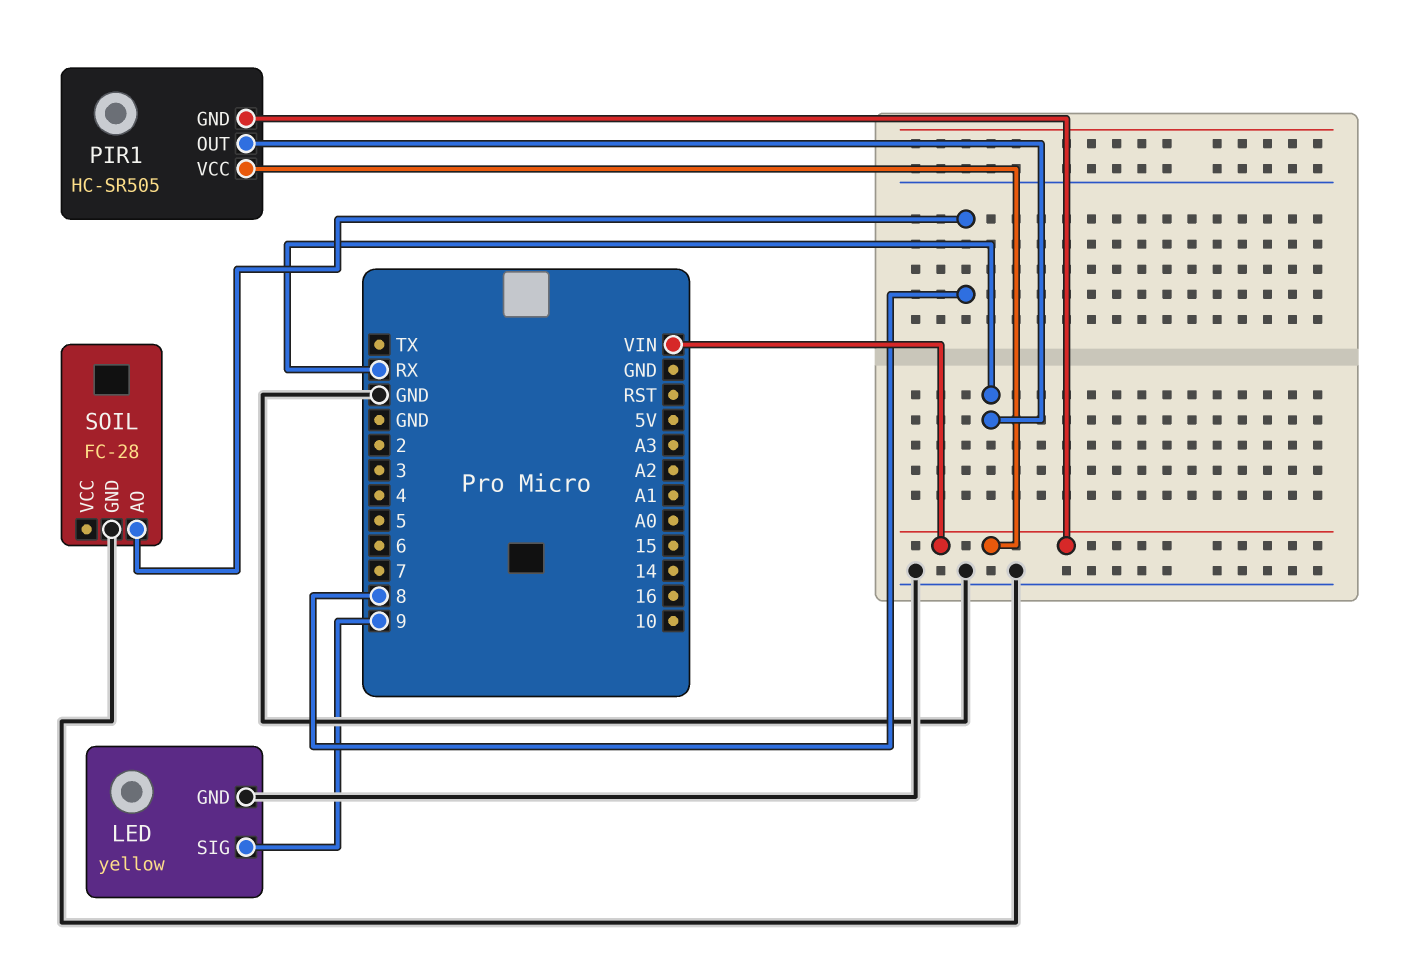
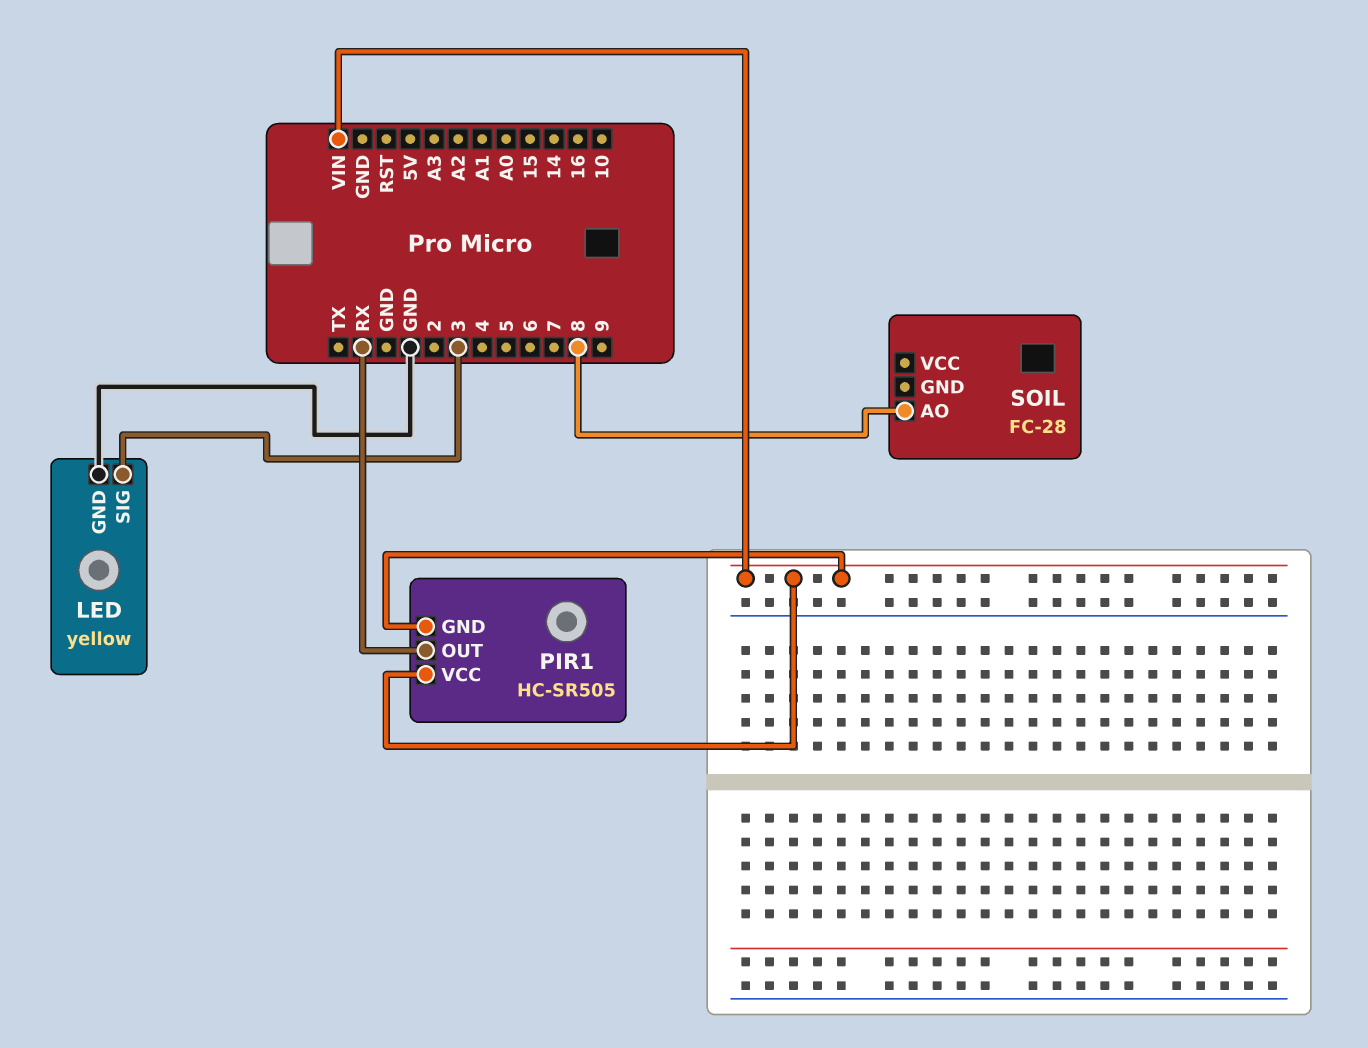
LED pin SIG: 9 -> 3
SOIL pin GND: GND -> none

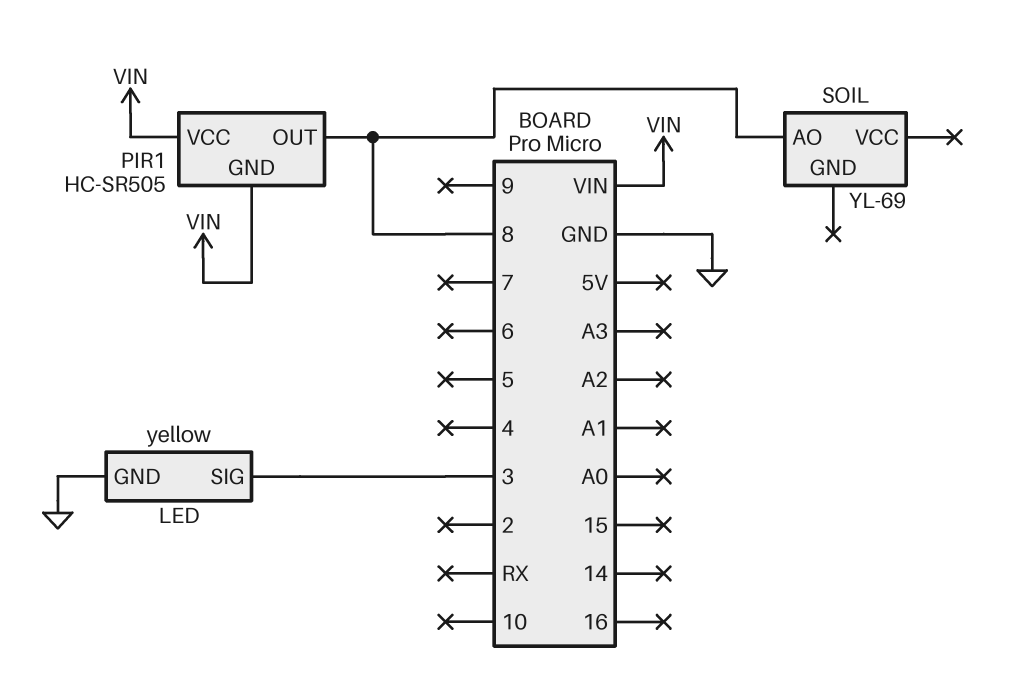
PIR1 pin OUT: RX -> 8
SOIL: FC-28 -> YL-69

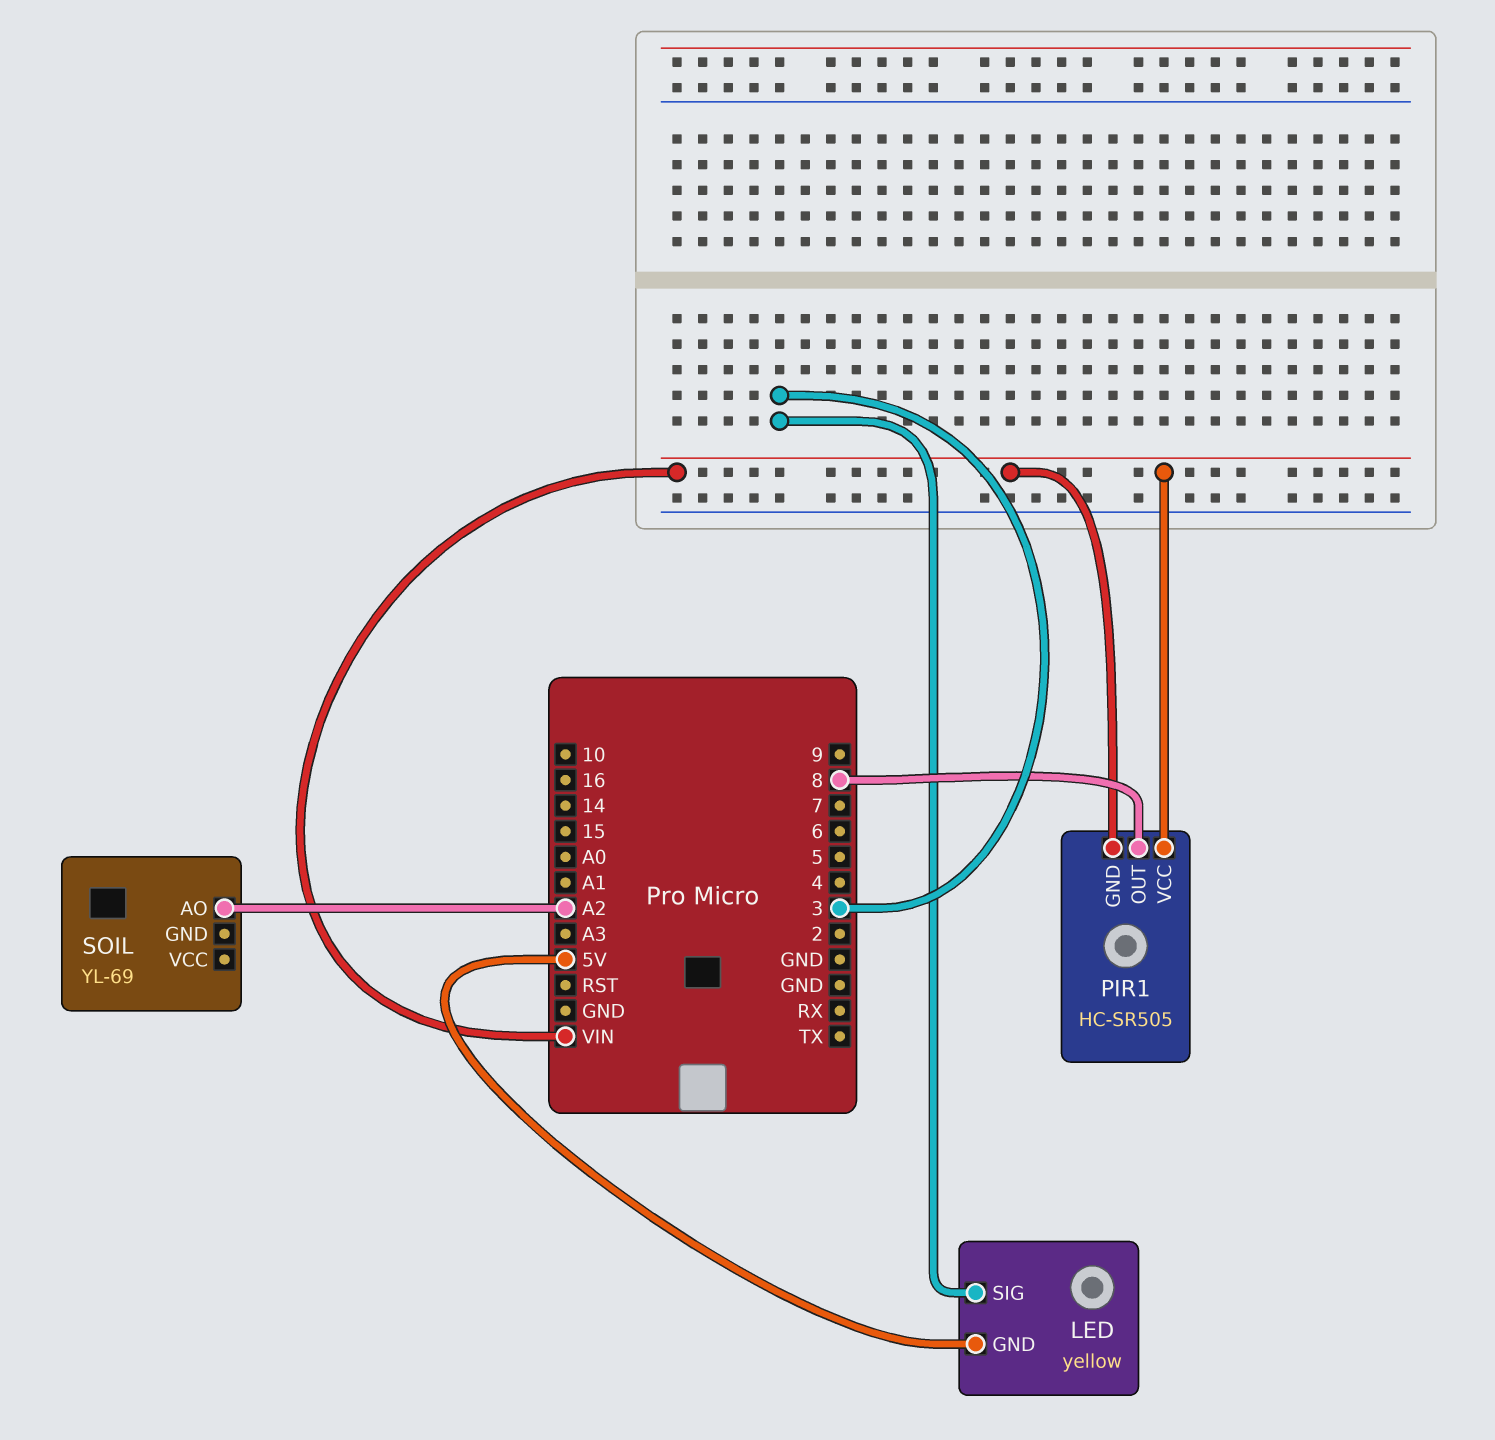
LED pin GND: GND -> 5V
SOIL pin AO: 8 -> A2

